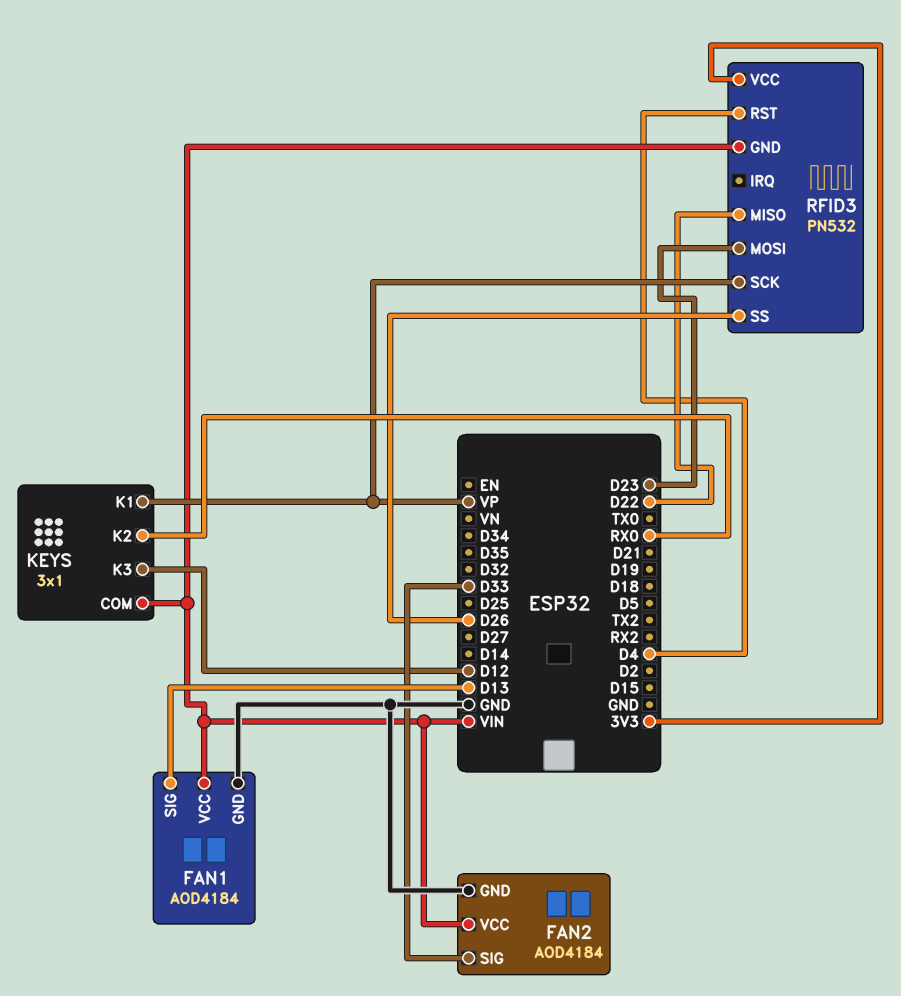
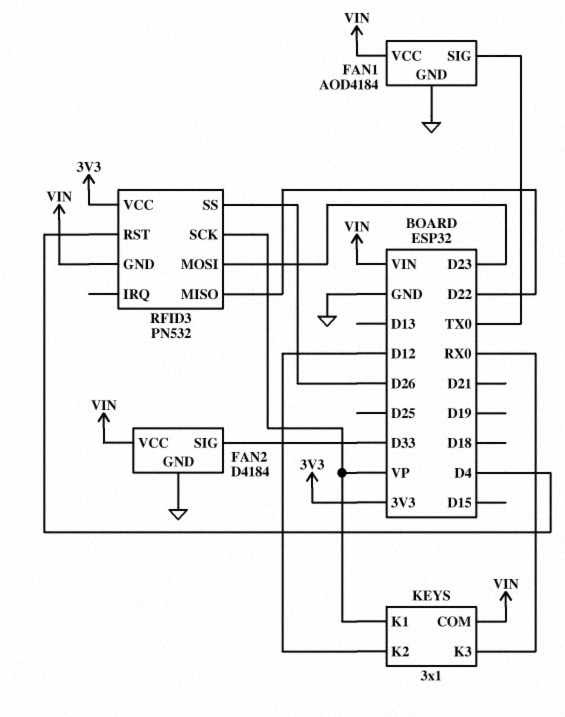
FAN1 pin SIG: D13 -> TX0
FAN2: AOD4184 -> D4184
KEYS pin K2: RX0 -> D12
KEYS pin K3: D12 -> RX0

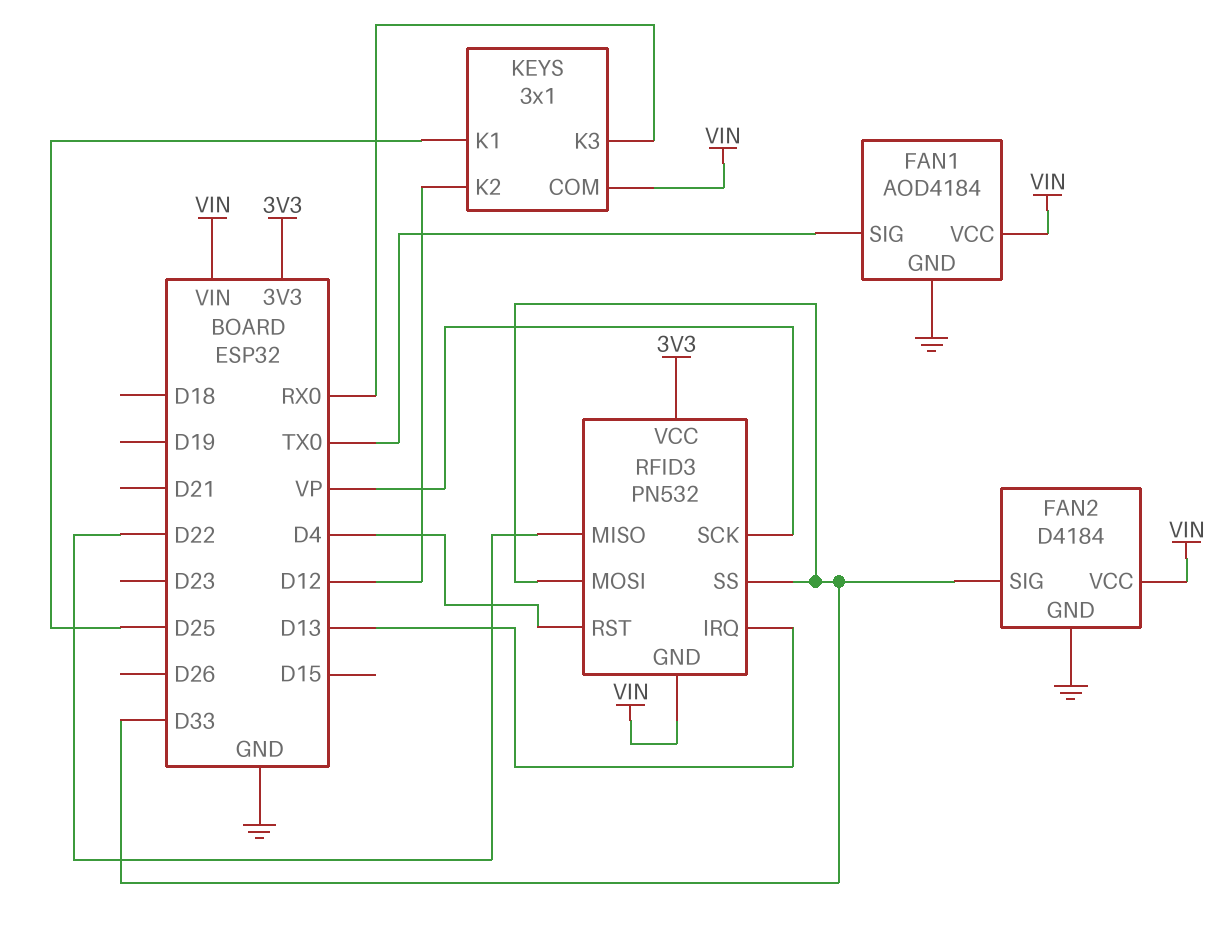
KEYS pin K1: VP -> D25
RFID3 pin IRQ: none -> D13
RFID3 pin MOSI: D23 -> D33
RFID3 pin SS: D26 -> D33

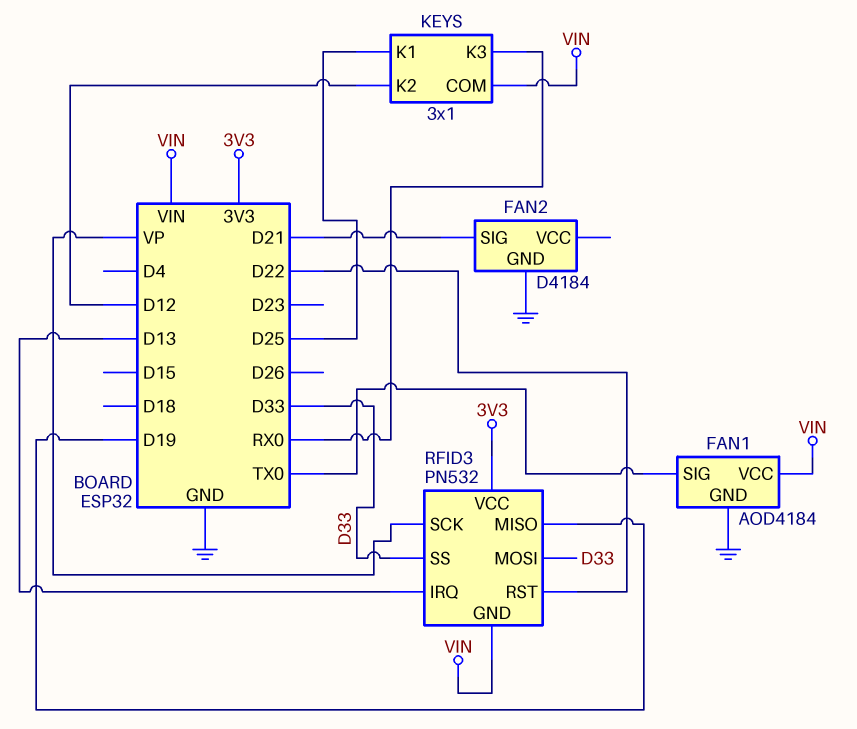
FAN2 pin SIG: D33 -> D21
FAN2 pin VCC: VIN -> none
RFID3 pin MISO: D22 -> D19
RFID3 pin RST: D4 -> D22

